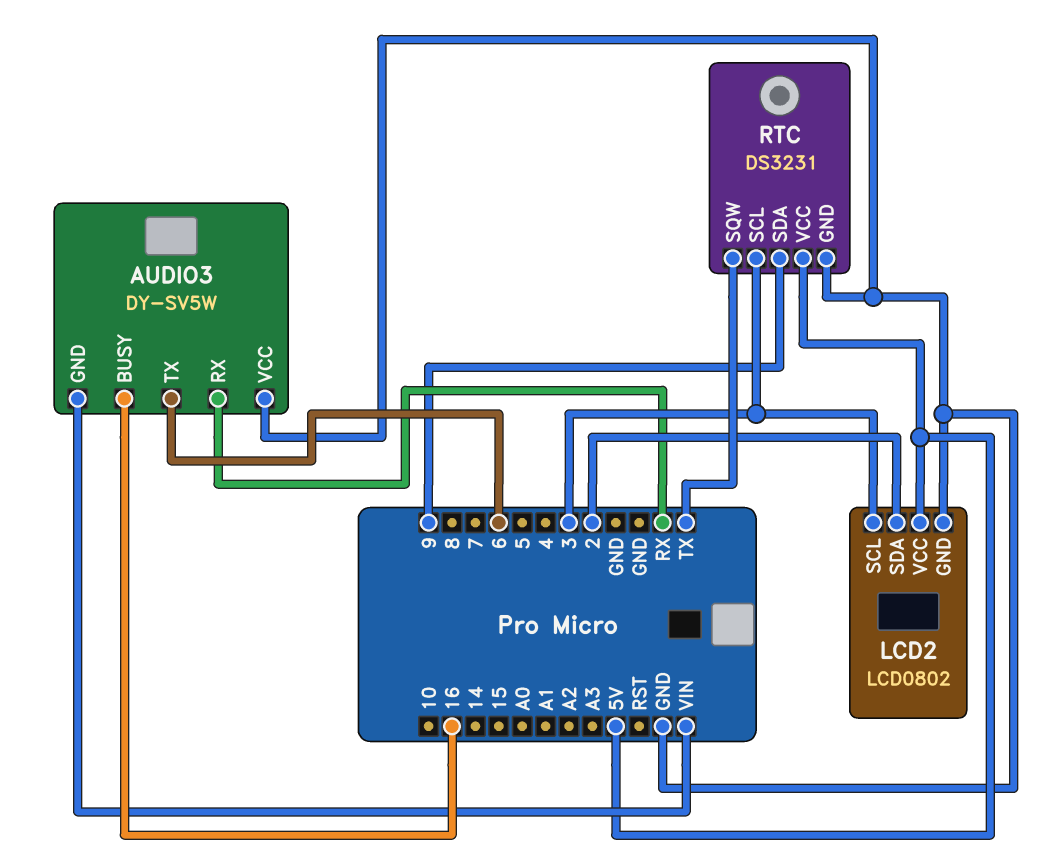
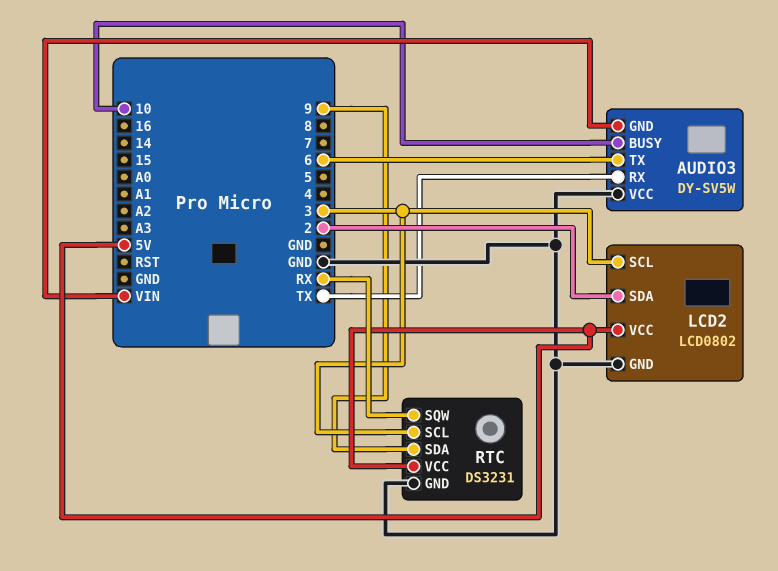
AUDIO3 pin BUSY: 16 -> 10
AUDIO3 pin RX: RX -> TX
RTC pin SQW: TX -> RX

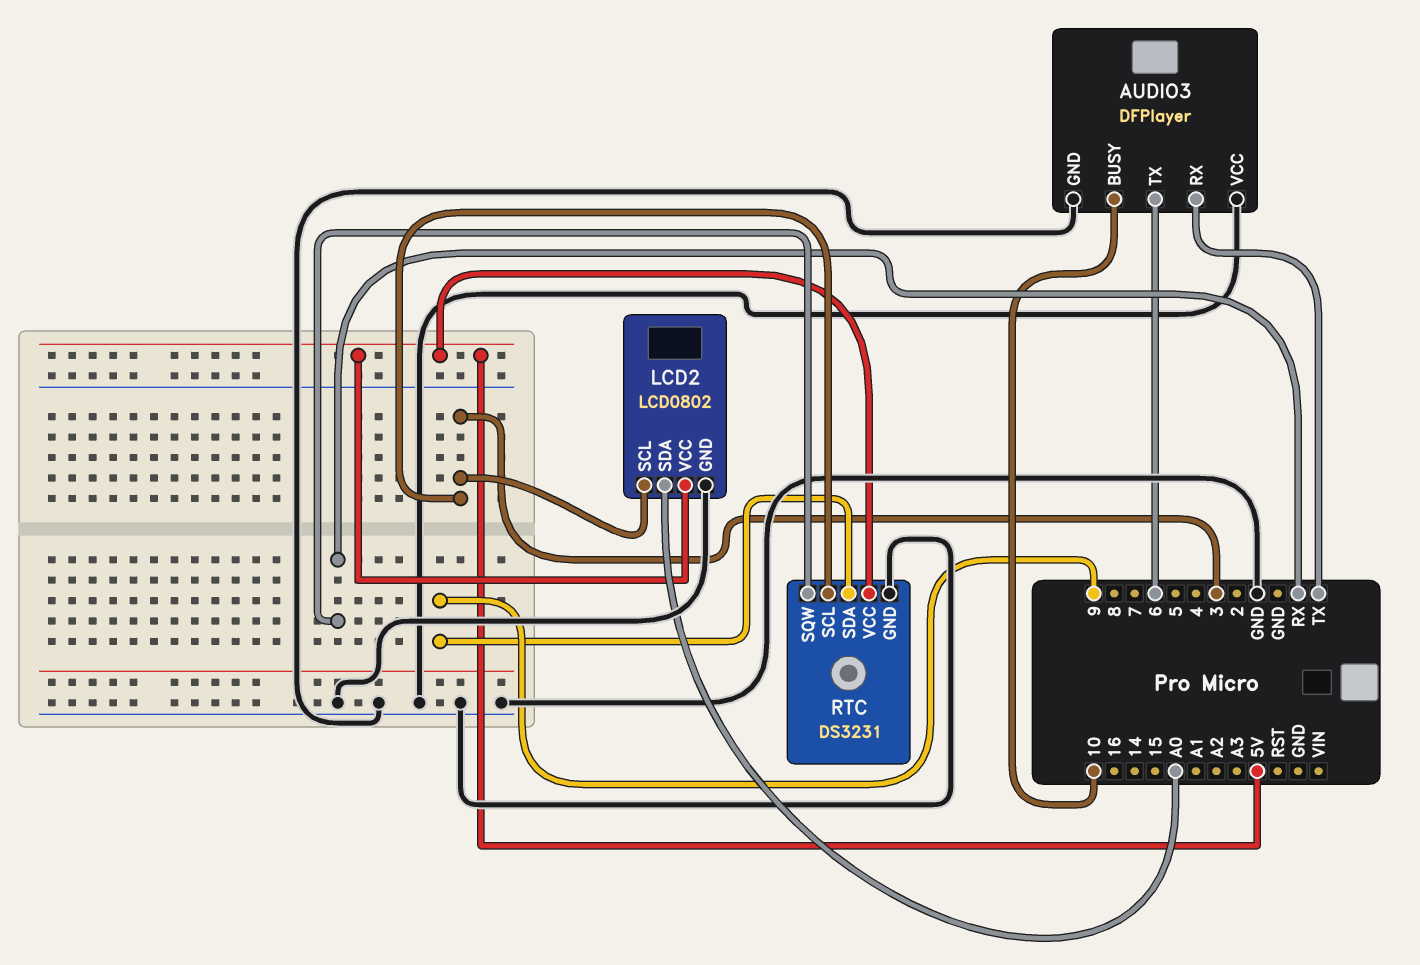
AUDIO3: DY-SV5W -> DFPlayer
AUDIO3 pin GND: VIN -> GND
LCD2 pin SDA: 2 -> A0

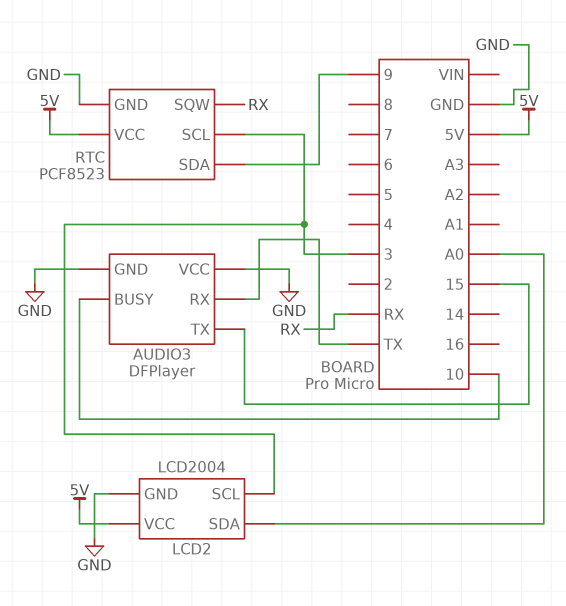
AUDIO3 pin TX: 6 -> 15
LCD2: LCD0802 -> LCD2004
RTC: DS3231 -> PCF8523

